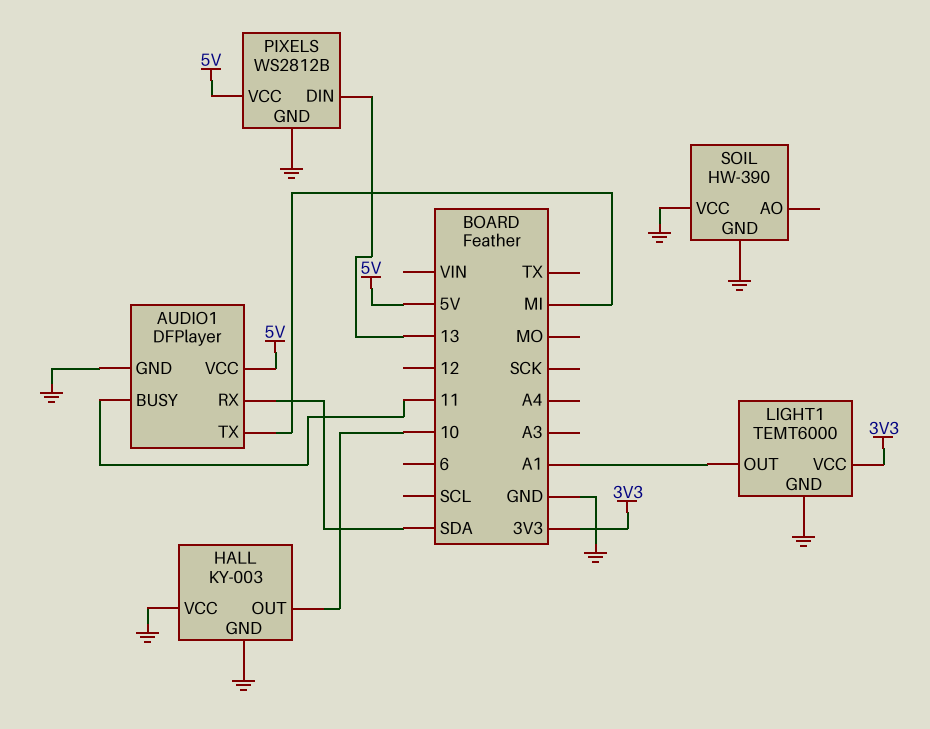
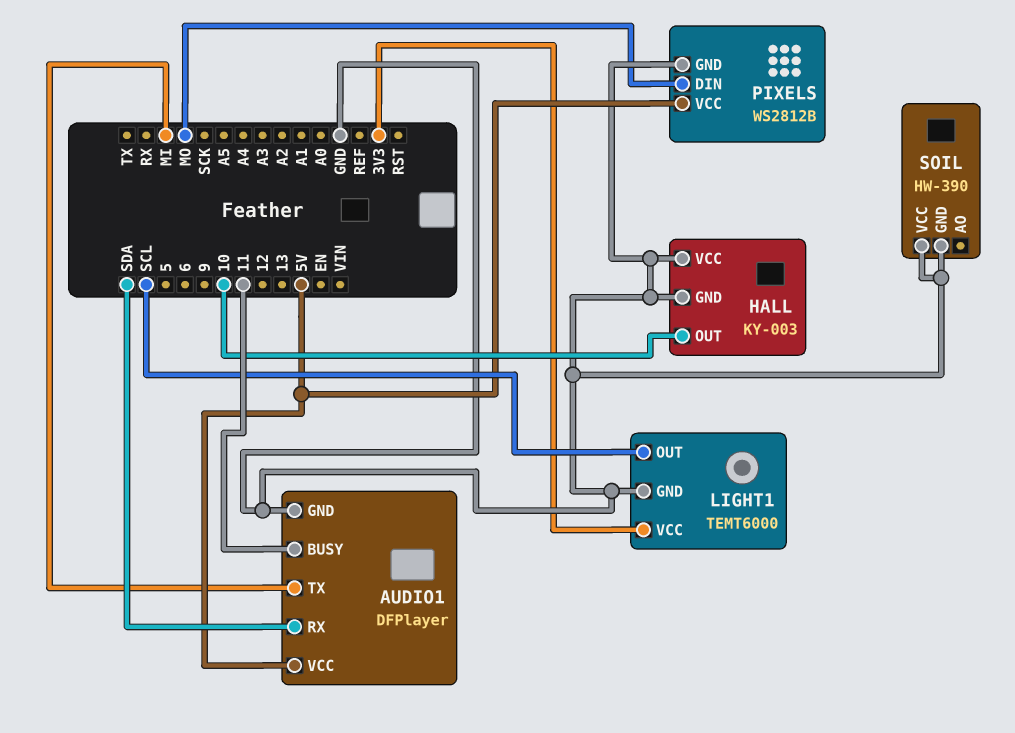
LIGHT1 pin OUT: A1 -> SCL
PIXELS pin DIN: 13 -> MO

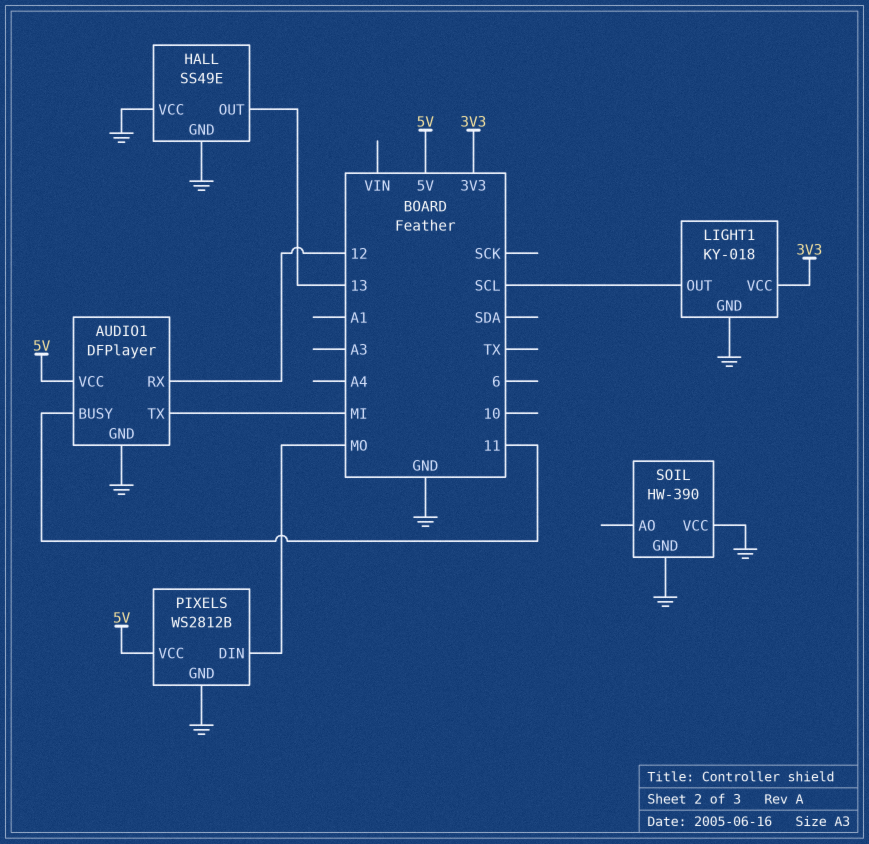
AUDIO1 pin RX: SDA -> 12
HALL: KY-003 -> SS49E
HALL pin OUT: 10 -> 13
LIGHT1: TEMT6000 -> KY-018

